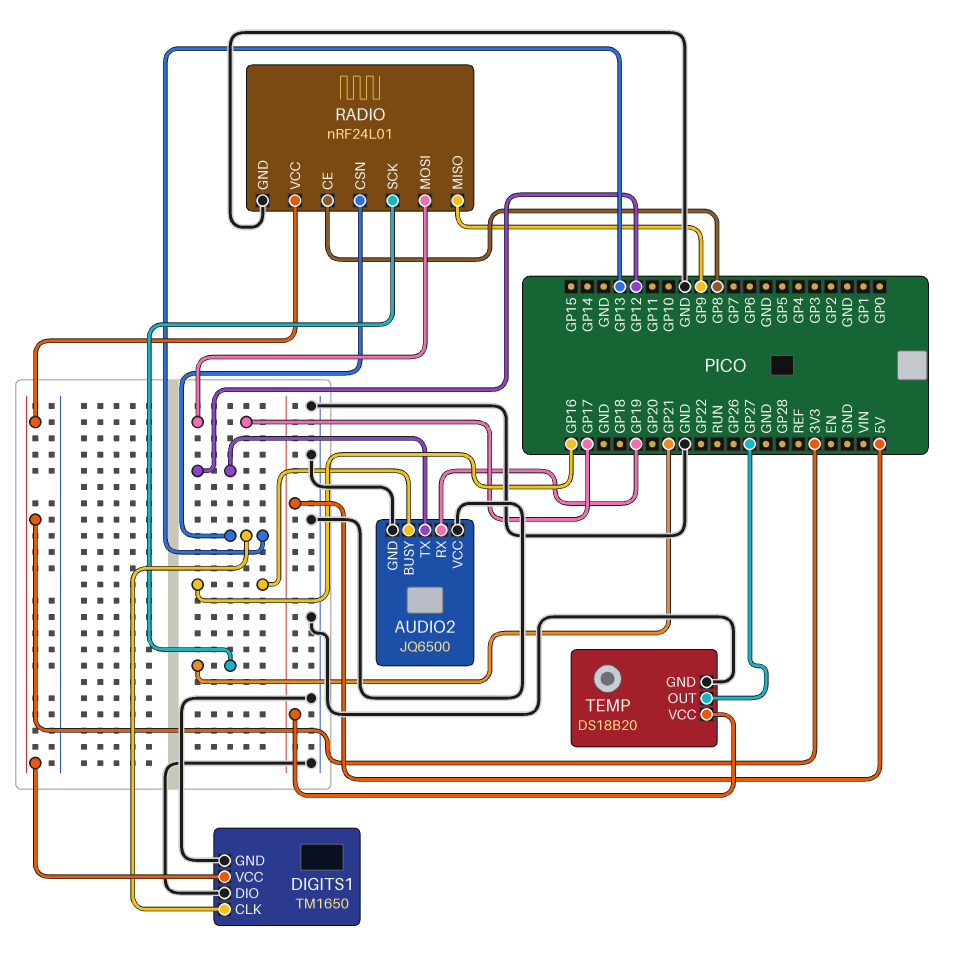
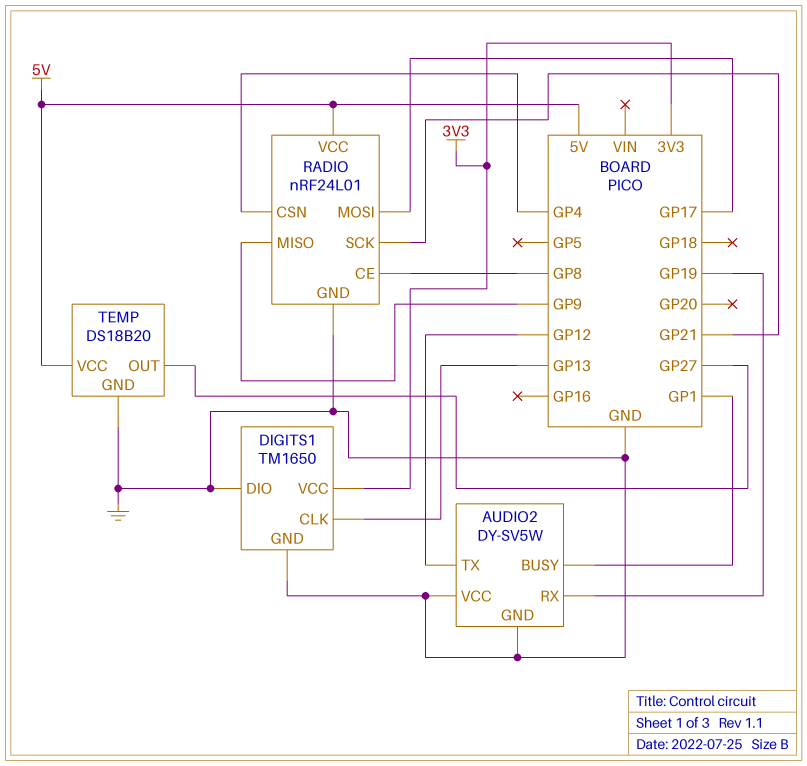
AUDIO2: JQ6500 -> DY-SV5W
AUDIO2 pin BUSY: GP16 -> GP1
RADIO pin CSN: GP13 -> GP4
RADIO pin VCC: 3V3 -> 5V

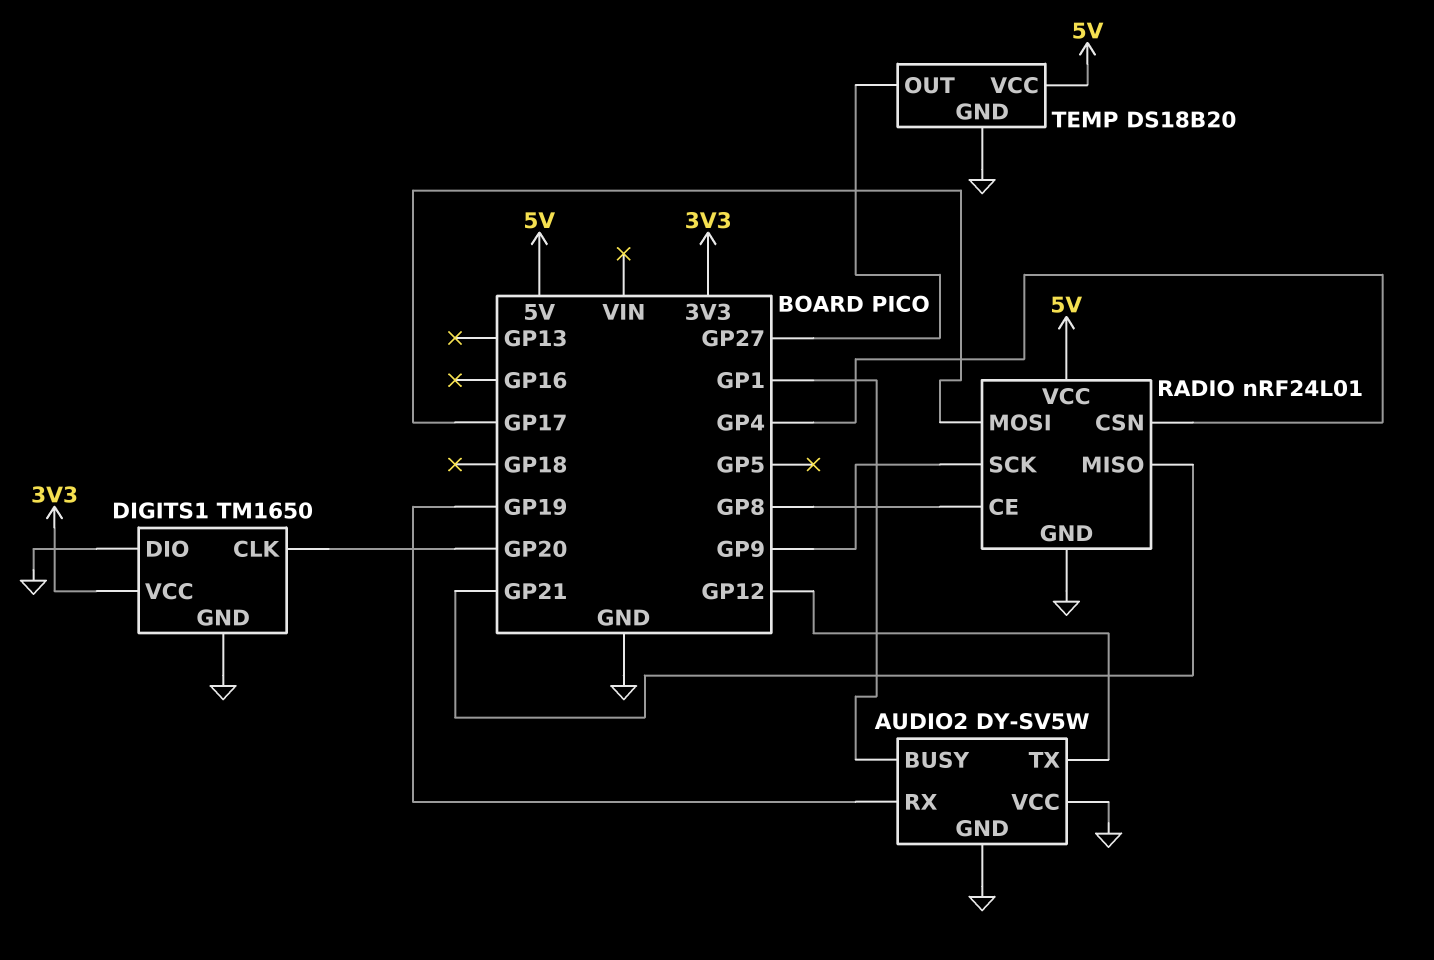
DIGITS1 pin CLK: GP13 -> GP20
RADIO pin MISO: GP9 -> GP21
RADIO pin SCK: GP21 -> GP9

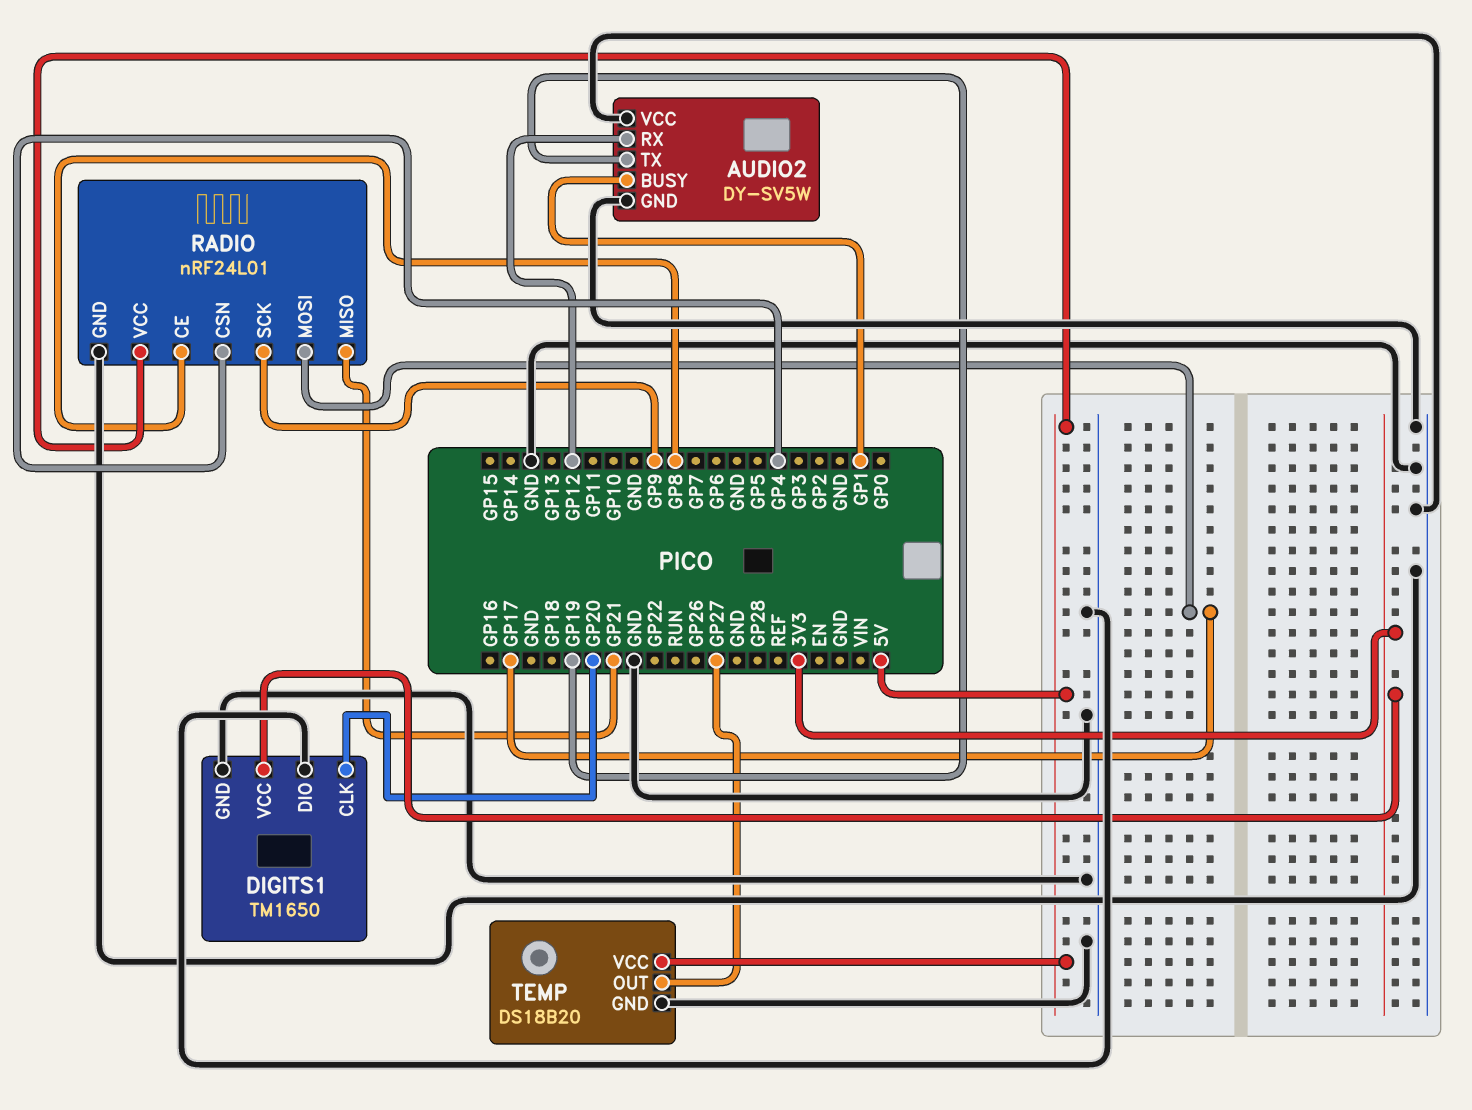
AUDIO2 pin RX: GP19 -> GP12
AUDIO2 pin TX: GP12 -> GP19

